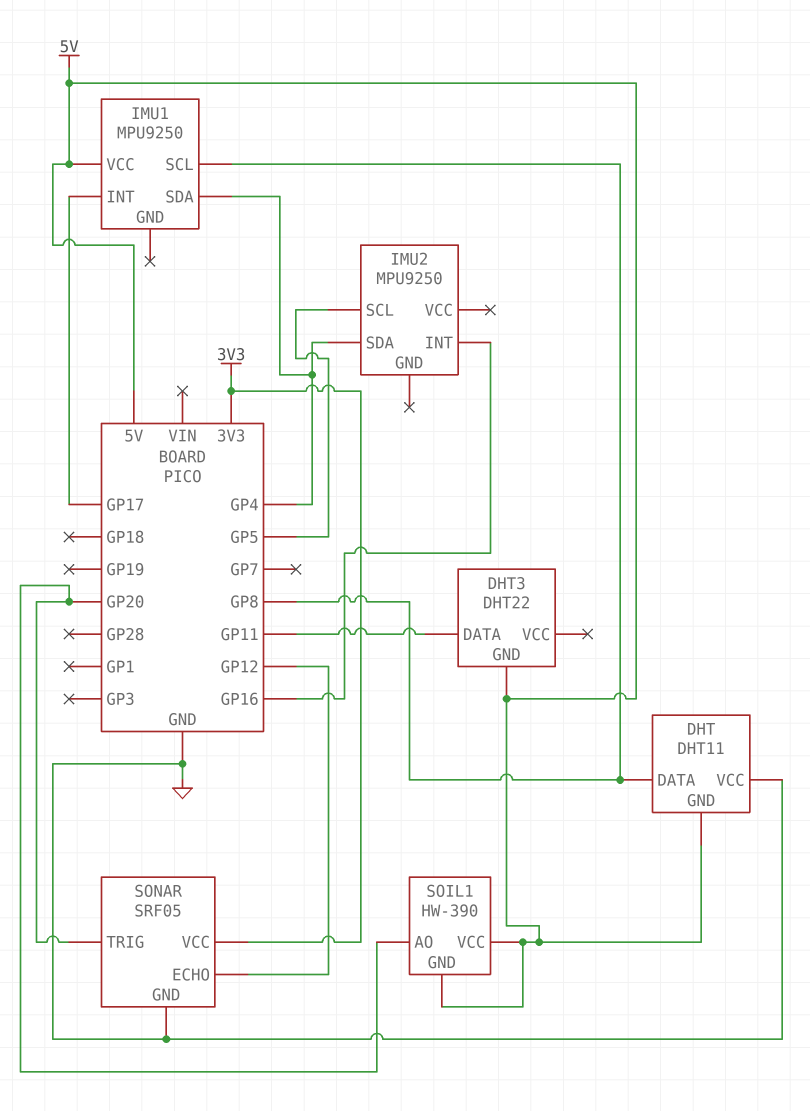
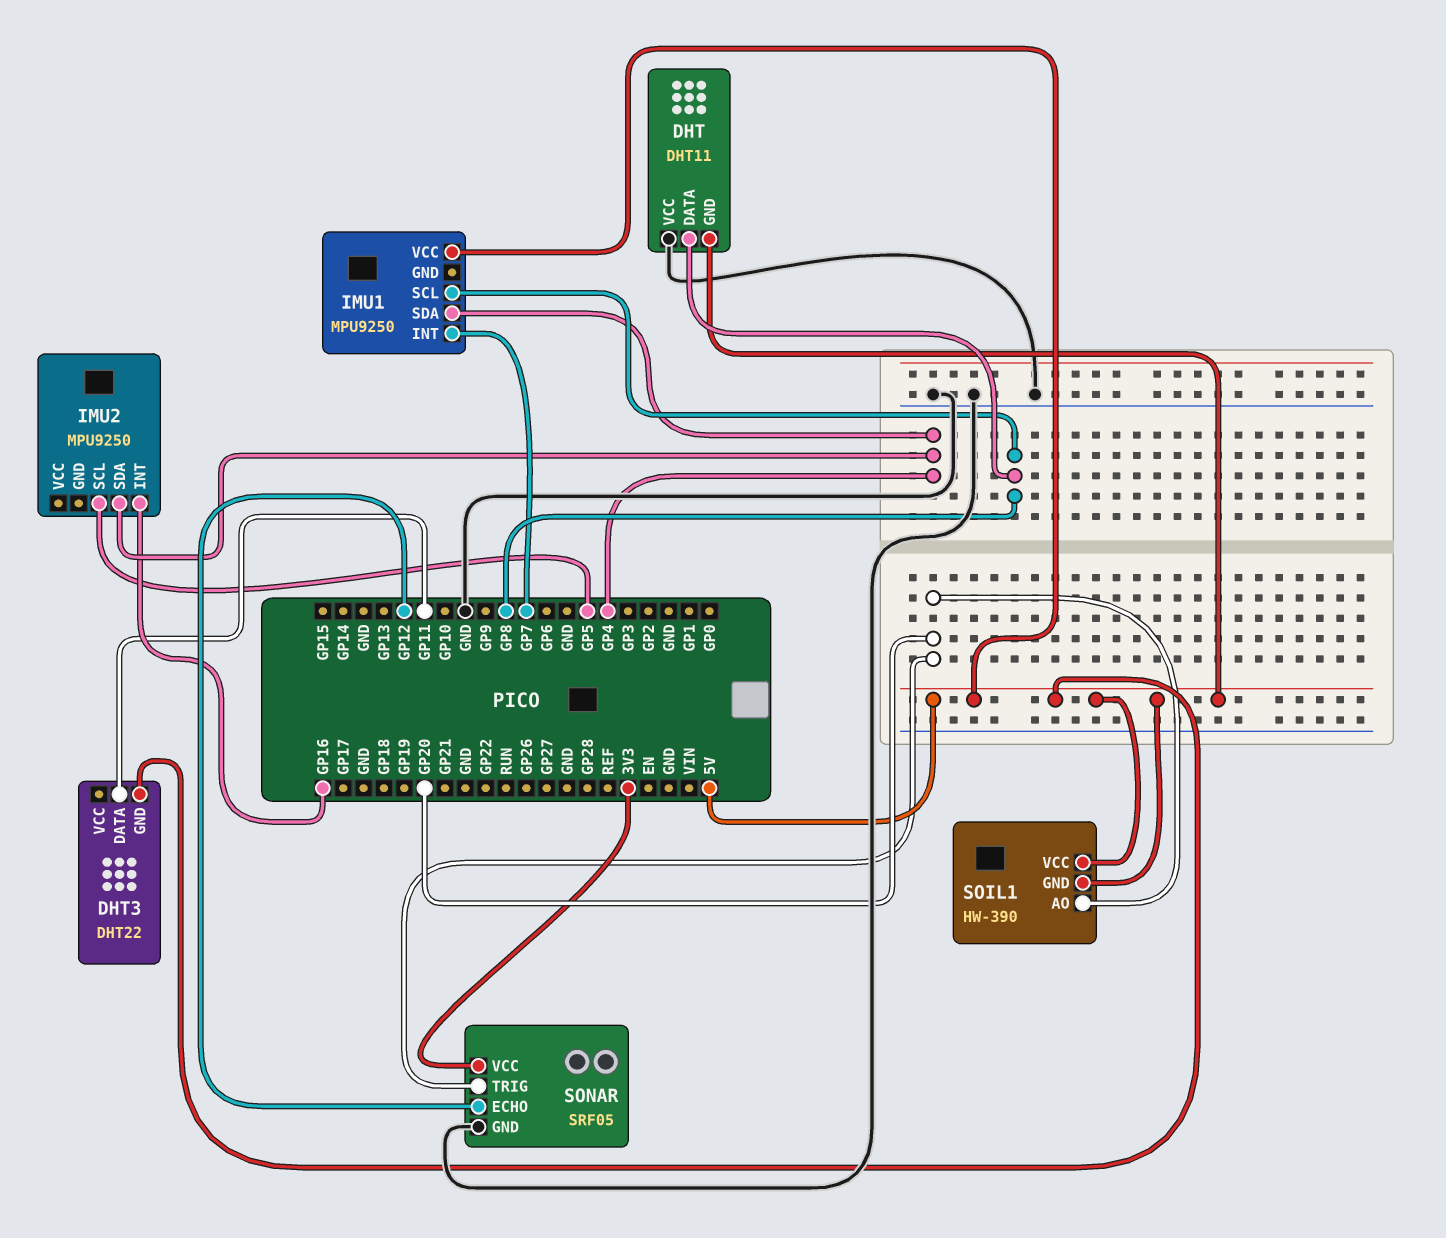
IMU1 pin INT: GP17 -> GP7

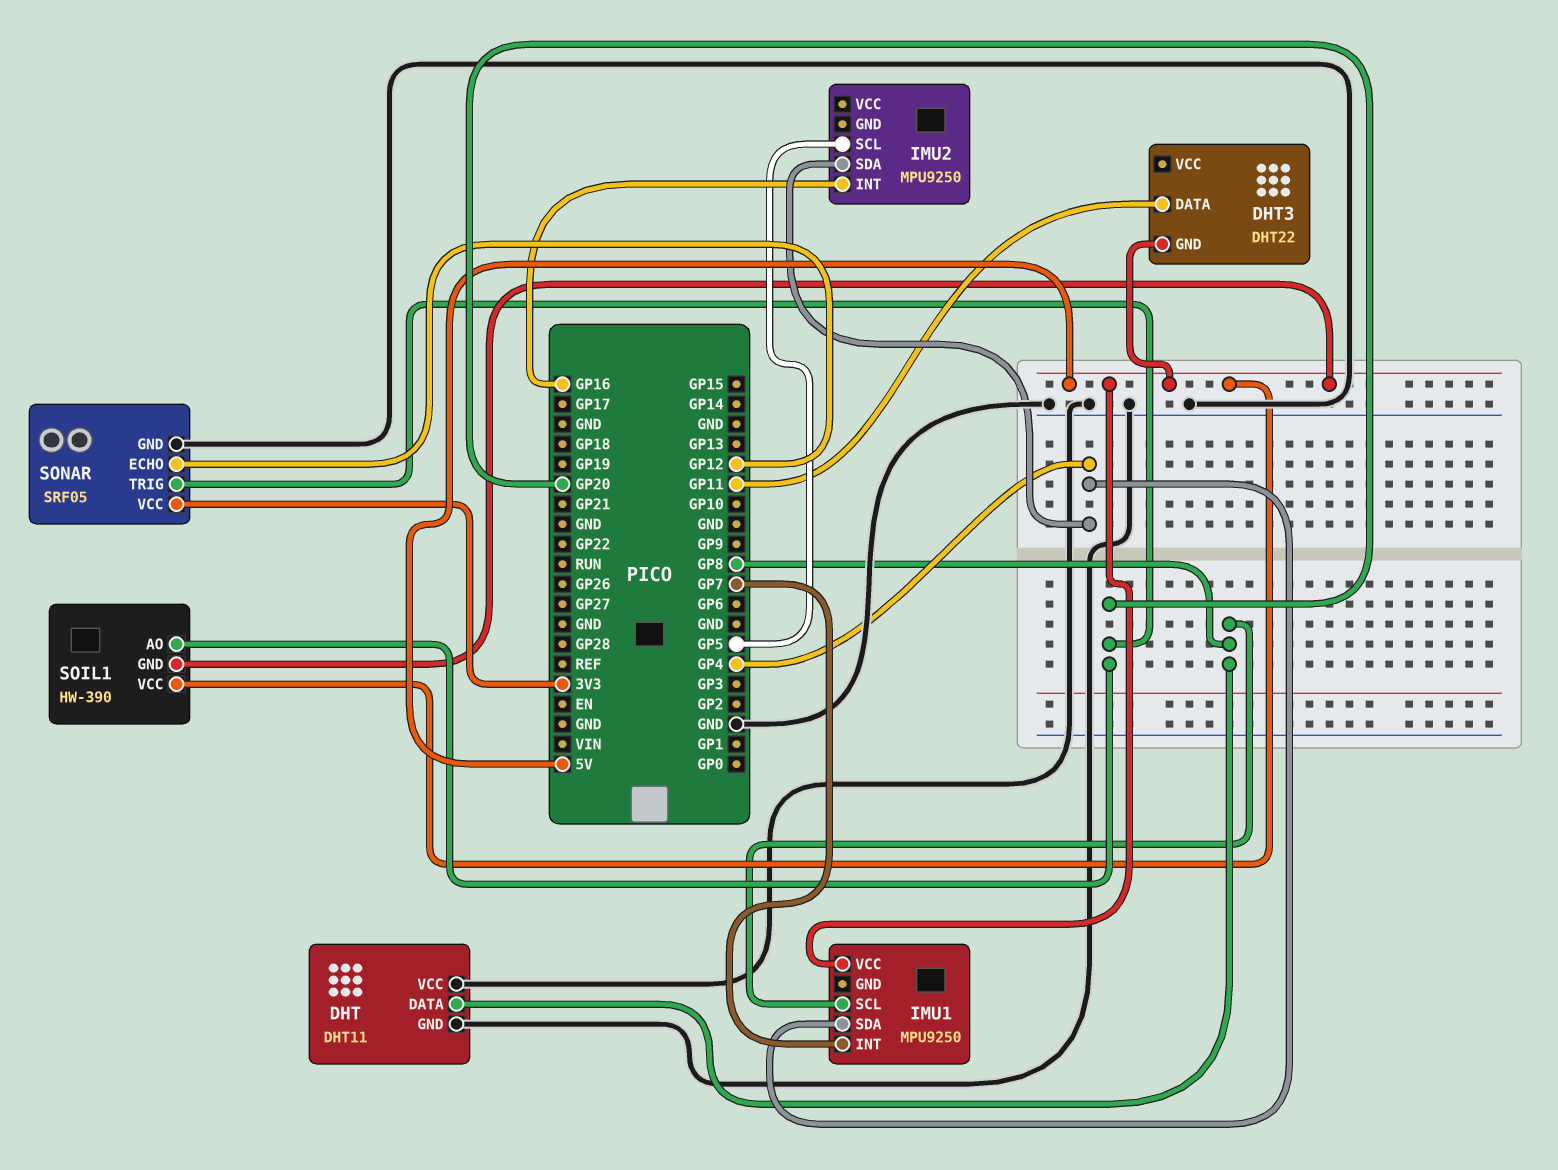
DHT pin GND: 5V -> GND

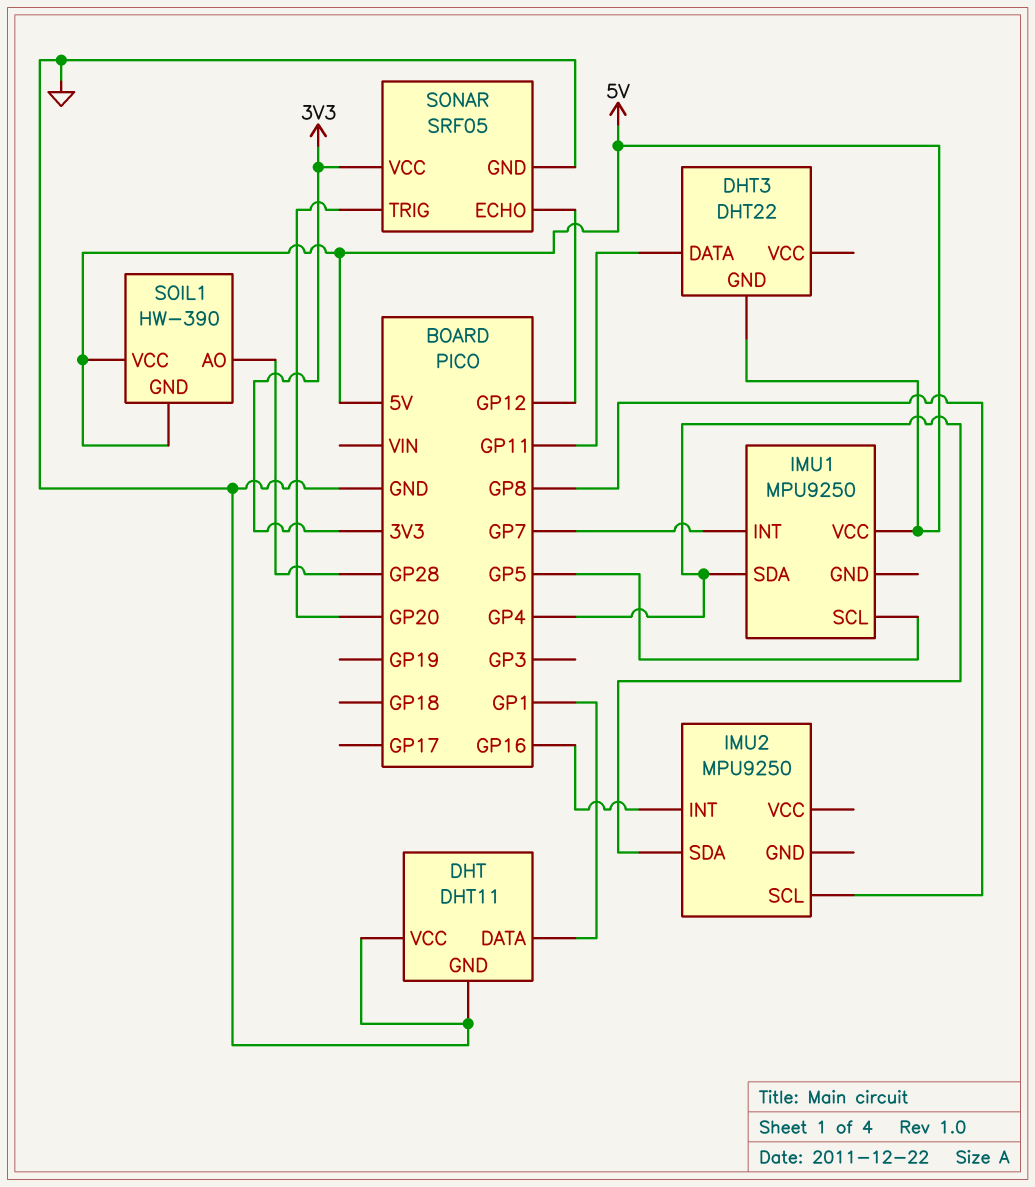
DHT pin DATA: GP8 -> GP1
IMU1 pin SCL: GP8 -> GP5
IMU2 pin SCL: GP5 -> GP8
SOIL1 pin AO: GP20 -> GP28

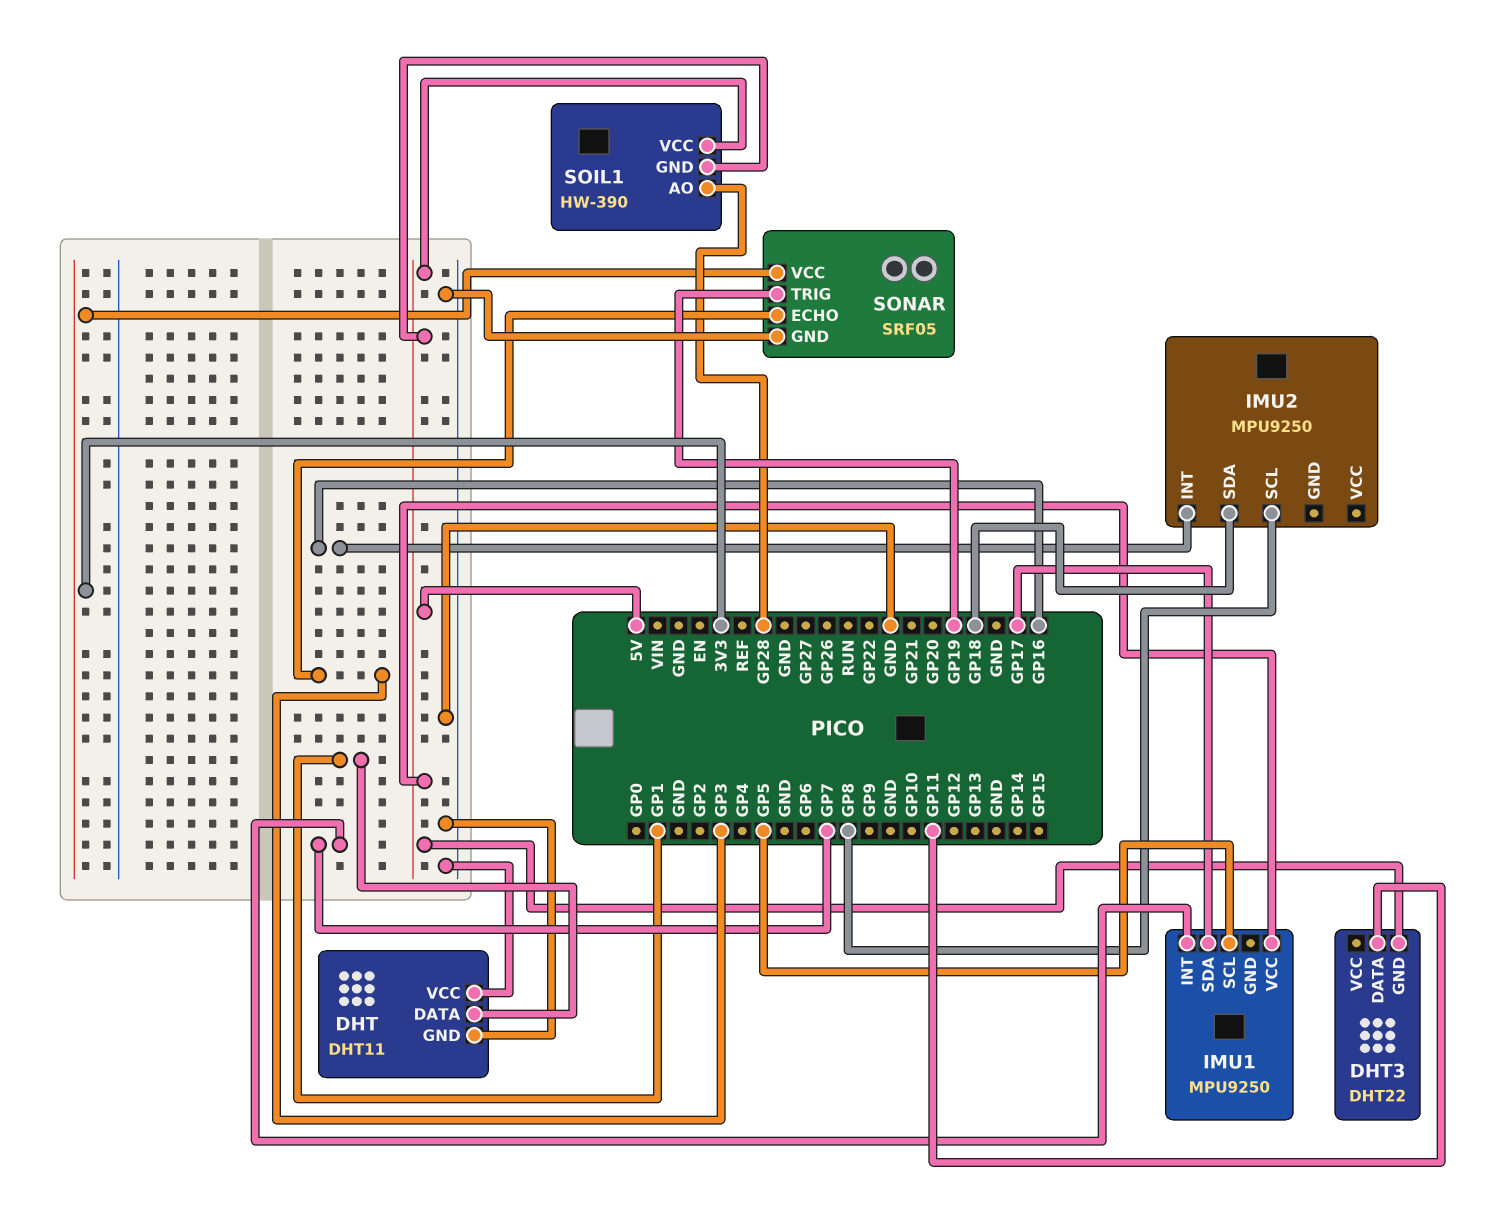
IMU1 pin SDA: GP4 -> GP17
IMU2 pin SDA: GP4 -> GP18
SONAR pin ECHO: GP12 -> GP3
SONAR pin TRIG: GP20 -> GP19

